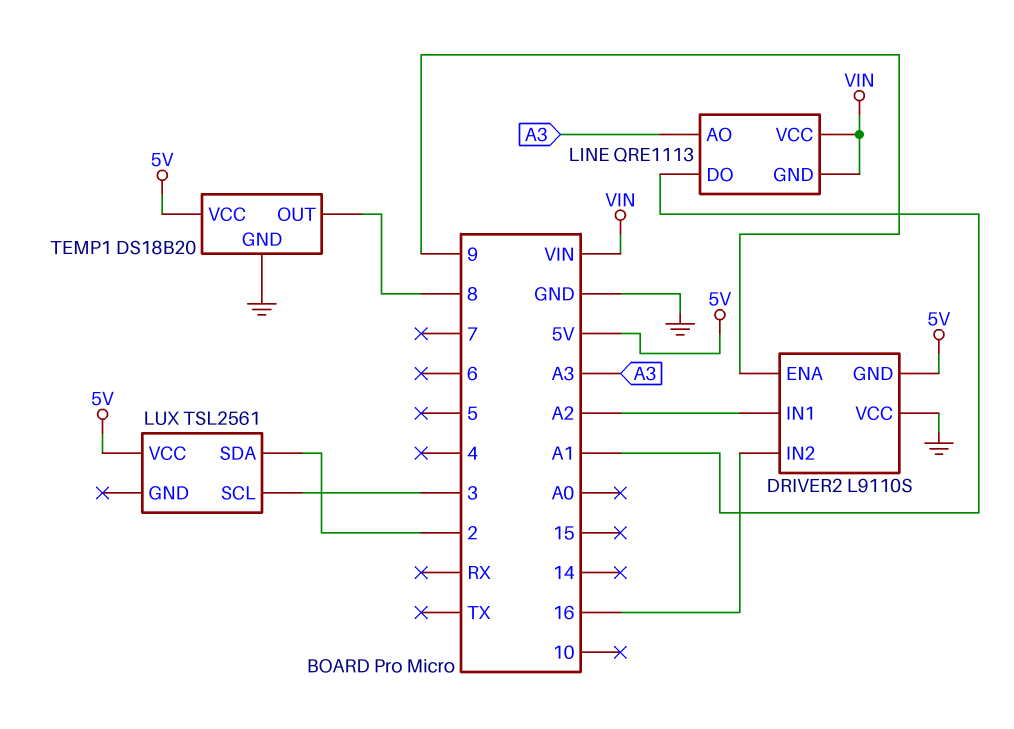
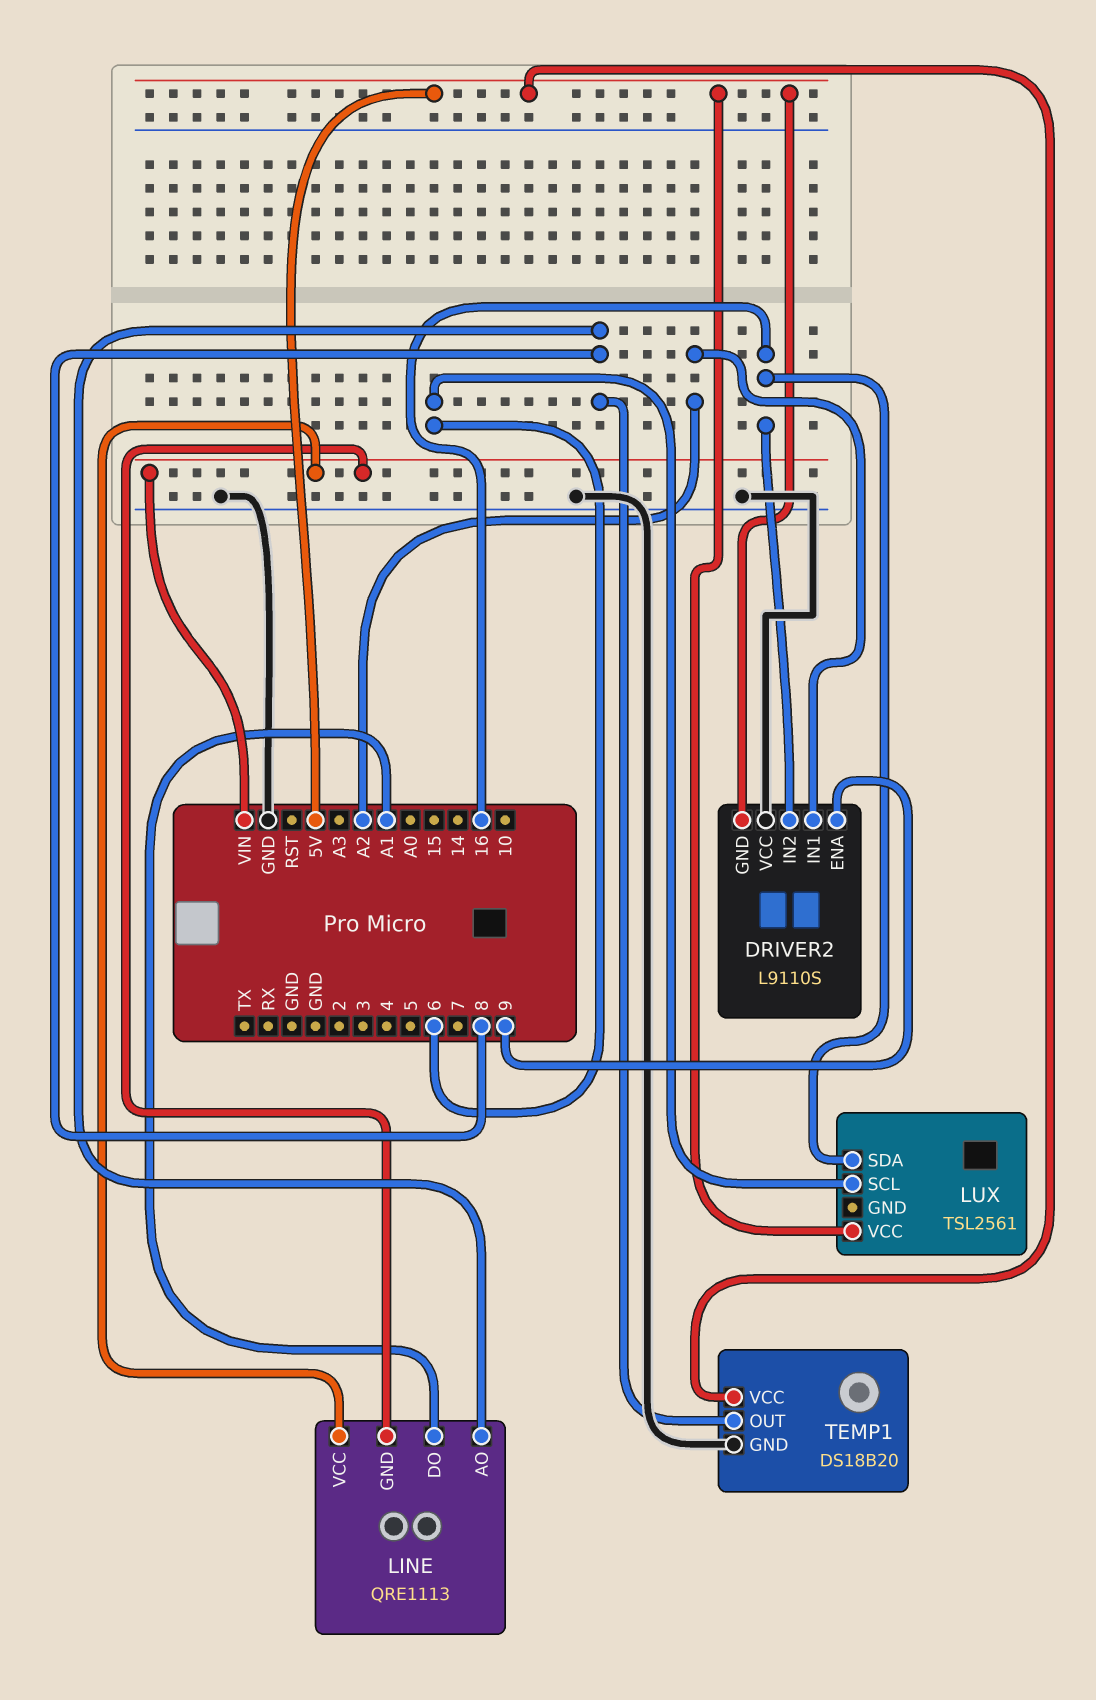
LINE pin AO: A3 -> 8
LUX pin SCL: 3 -> 6
LUX pin SDA: 2 -> 16

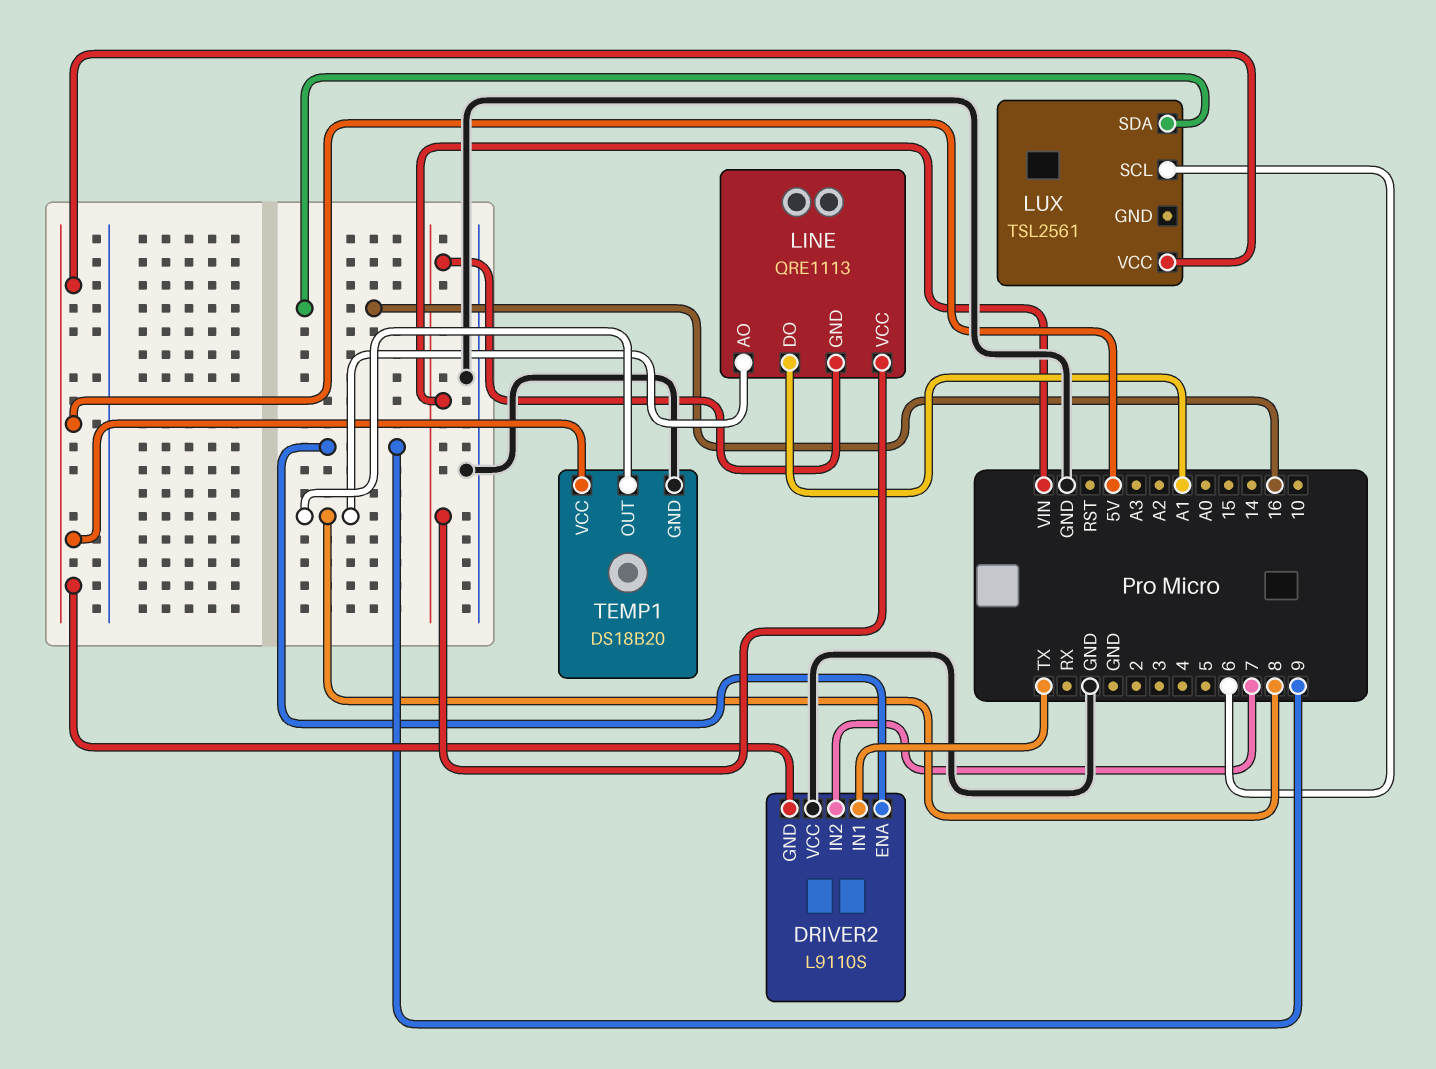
DRIVER2 pin IN1: A2 -> TX
DRIVER2 pin IN2: 16 -> 7

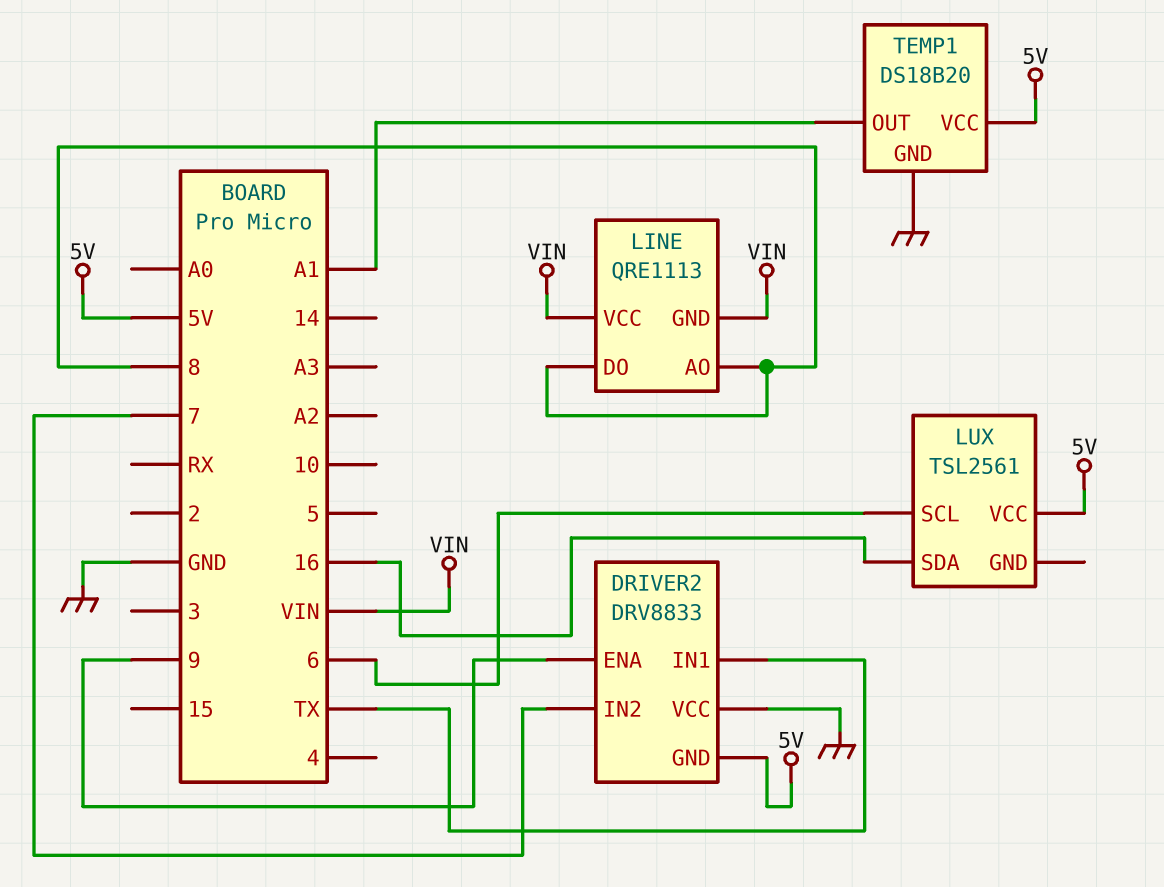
DRIVER2: L9110S -> DRV8833
LINE pin DO: A1 -> 8
TEMP1 pin OUT: 8 -> A1

